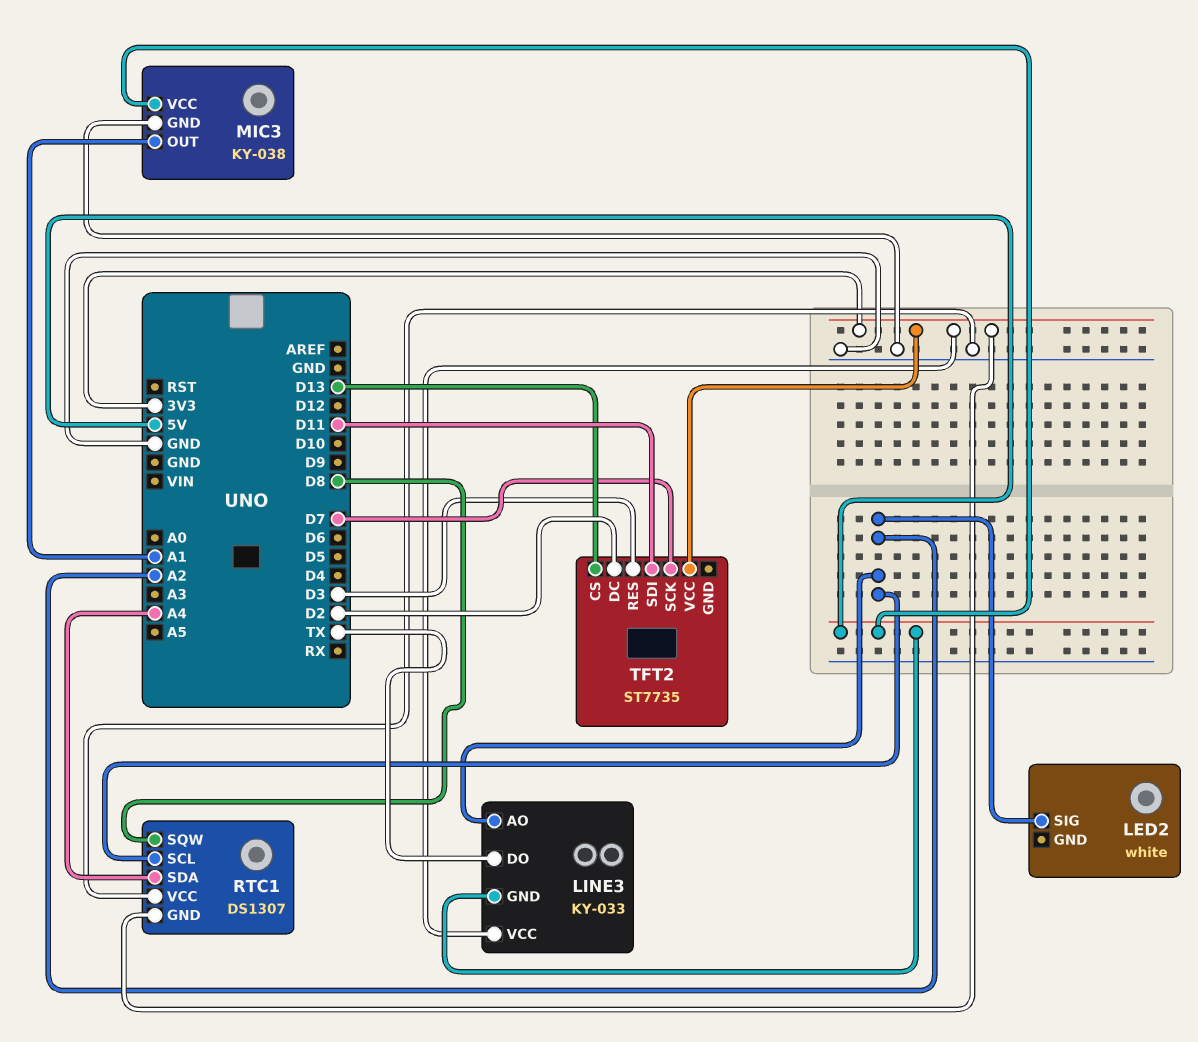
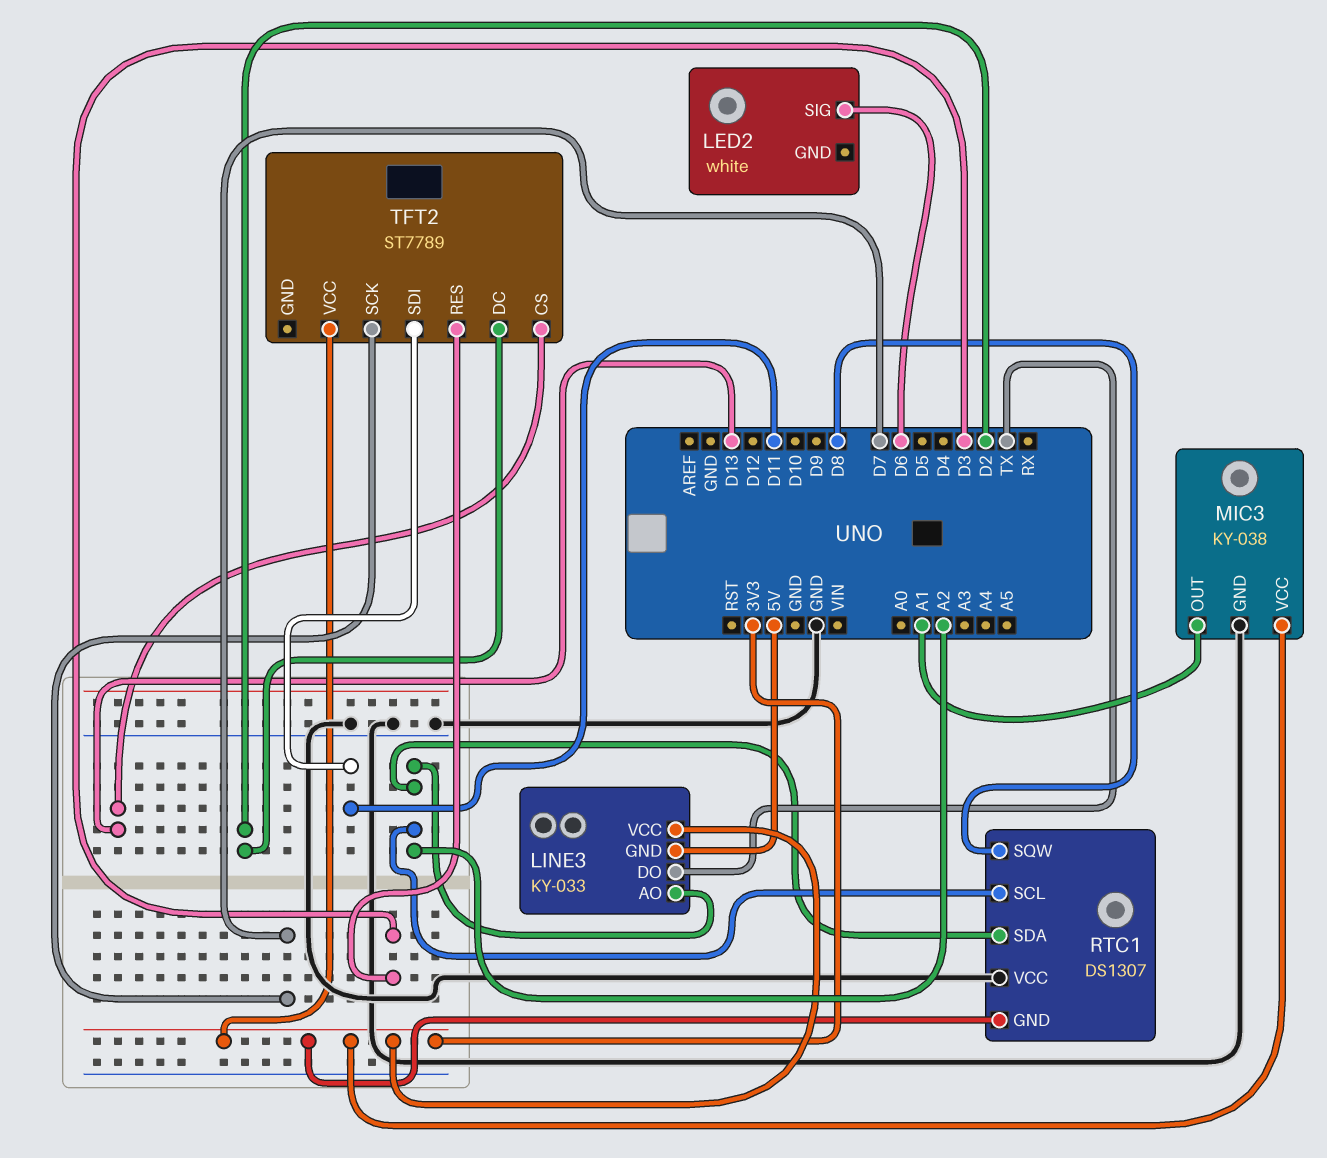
LED2 pin SIG: A2 -> D6
MIC3 pin VCC: 5V -> 3V3
RTC1 pin SDA: A4 -> A2
TFT2: ST7735 -> ST7789

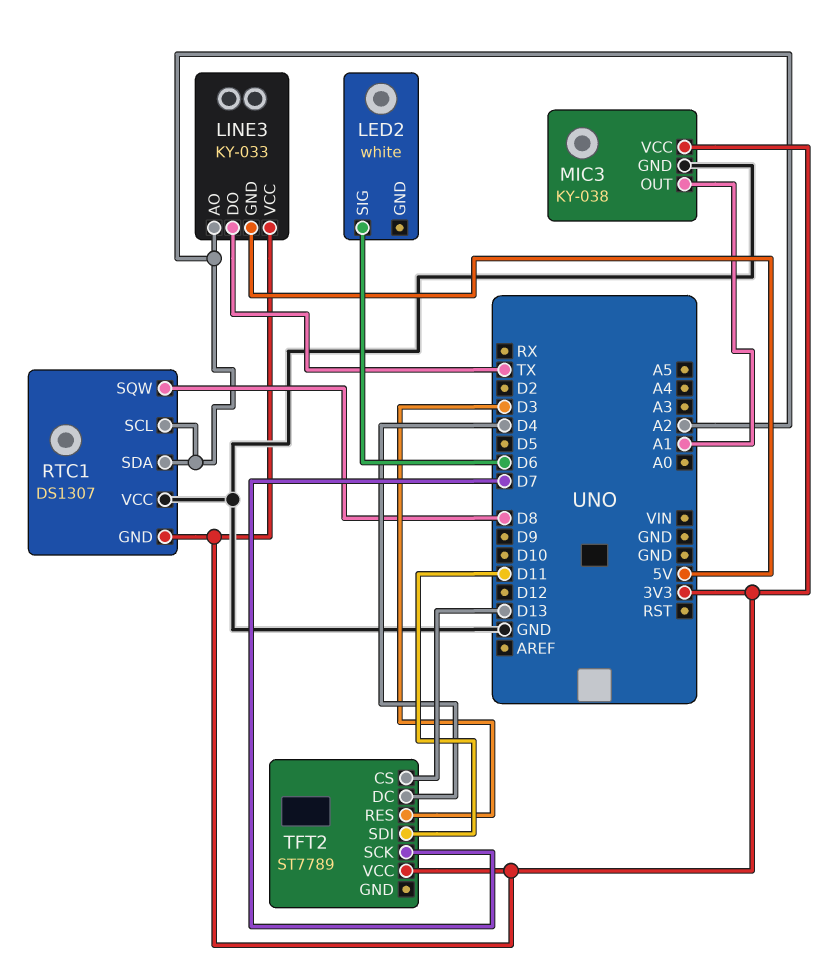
TFT2 pin DC: D2 -> D4

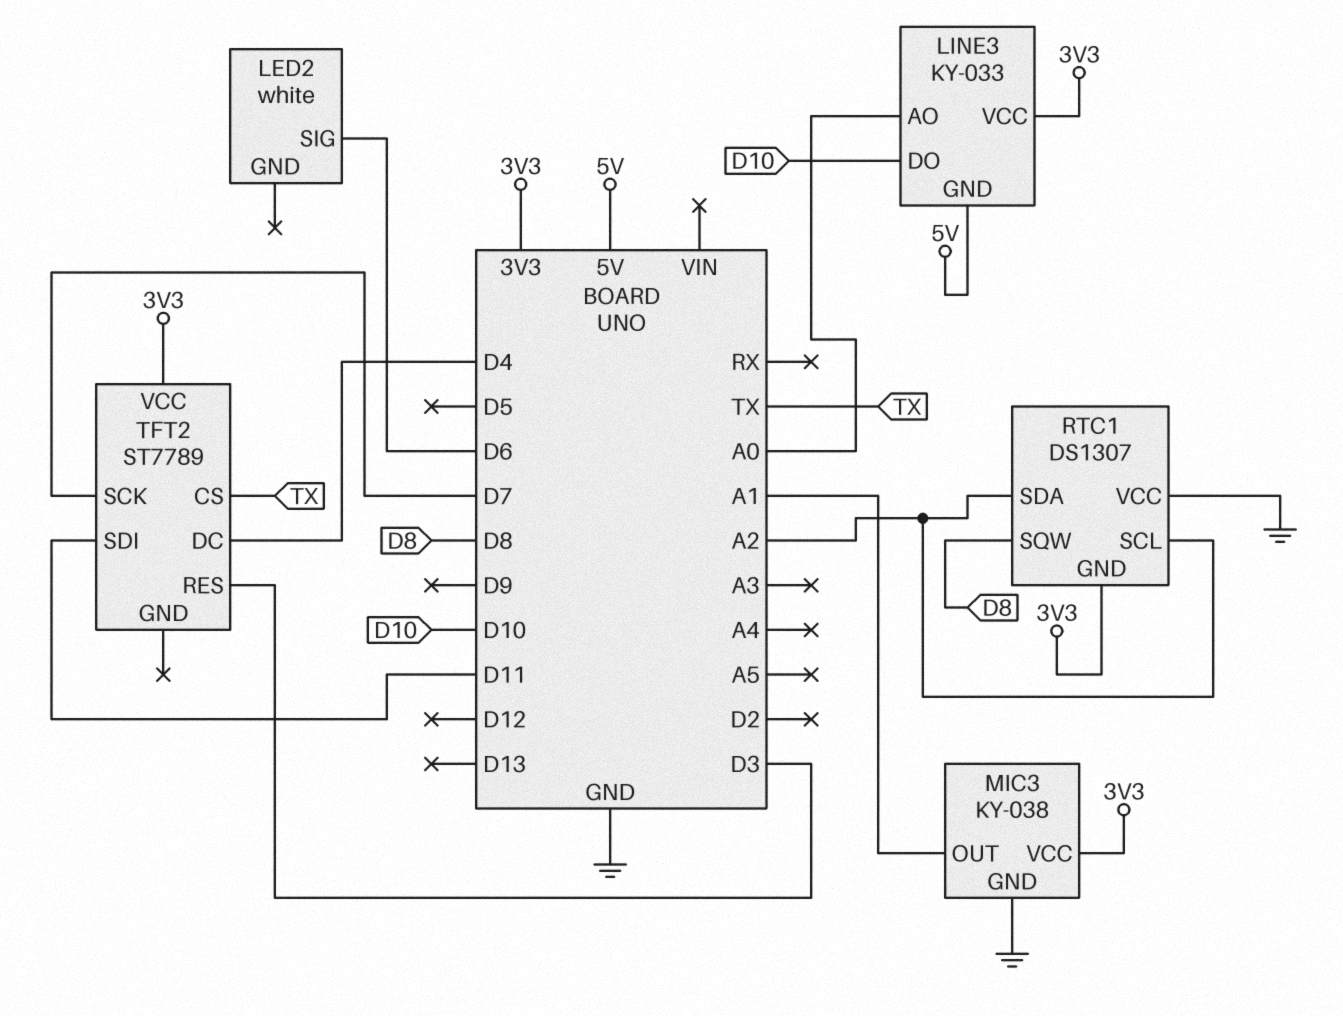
LINE3 pin AO: A2 -> A0
LINE3 pin DO: TX -> D10
TFT2 pin CS: D13 -> TX

